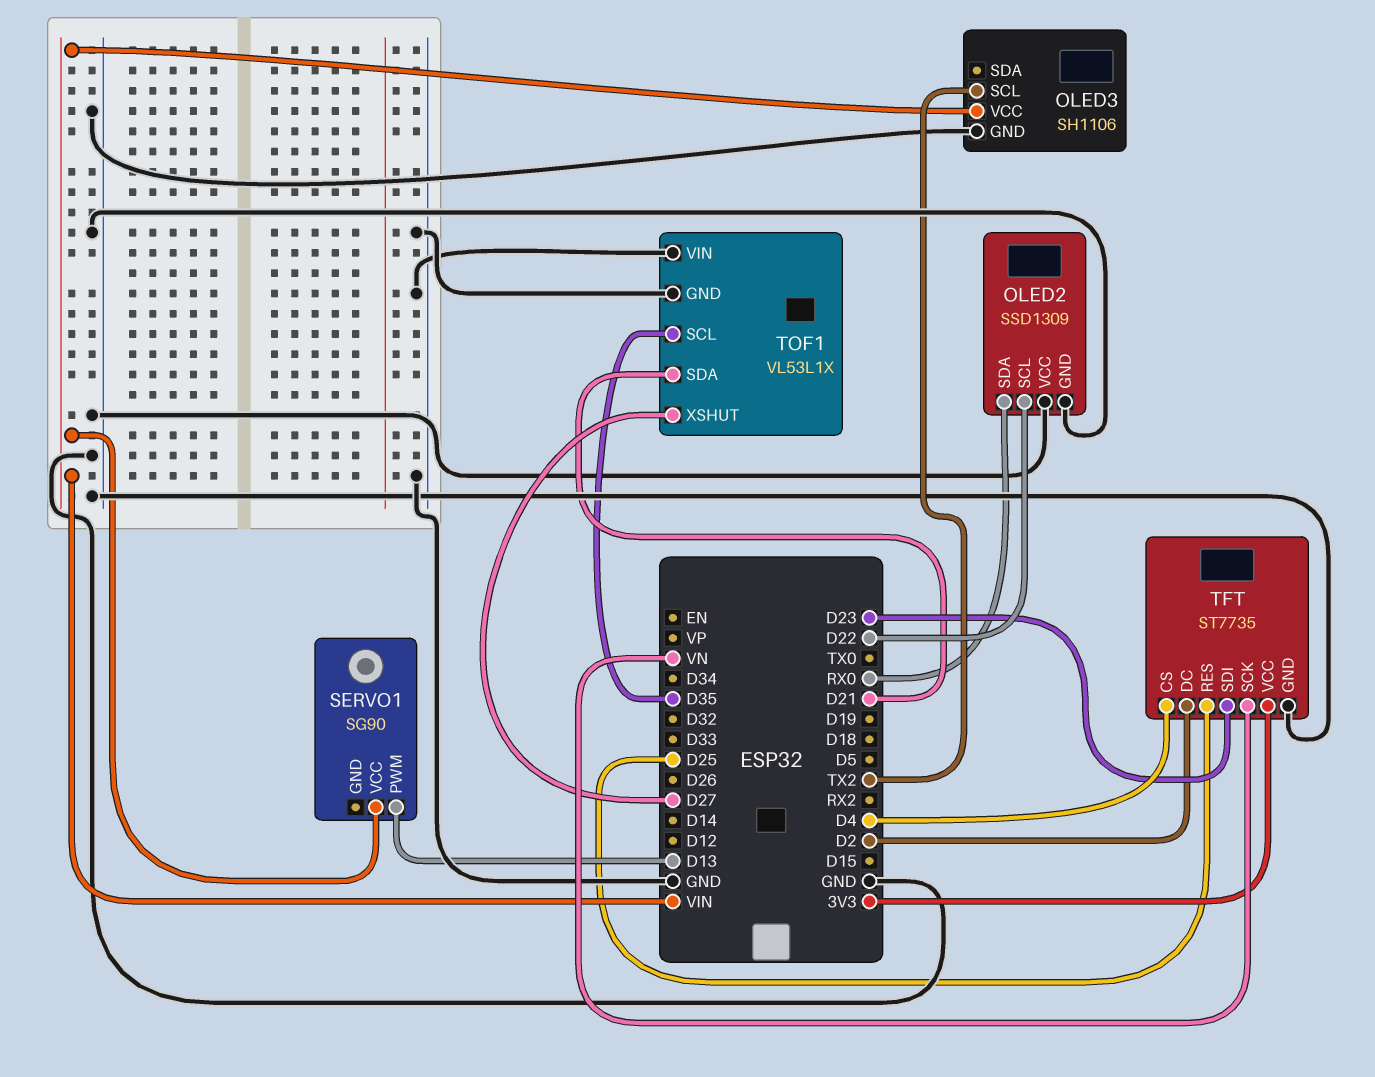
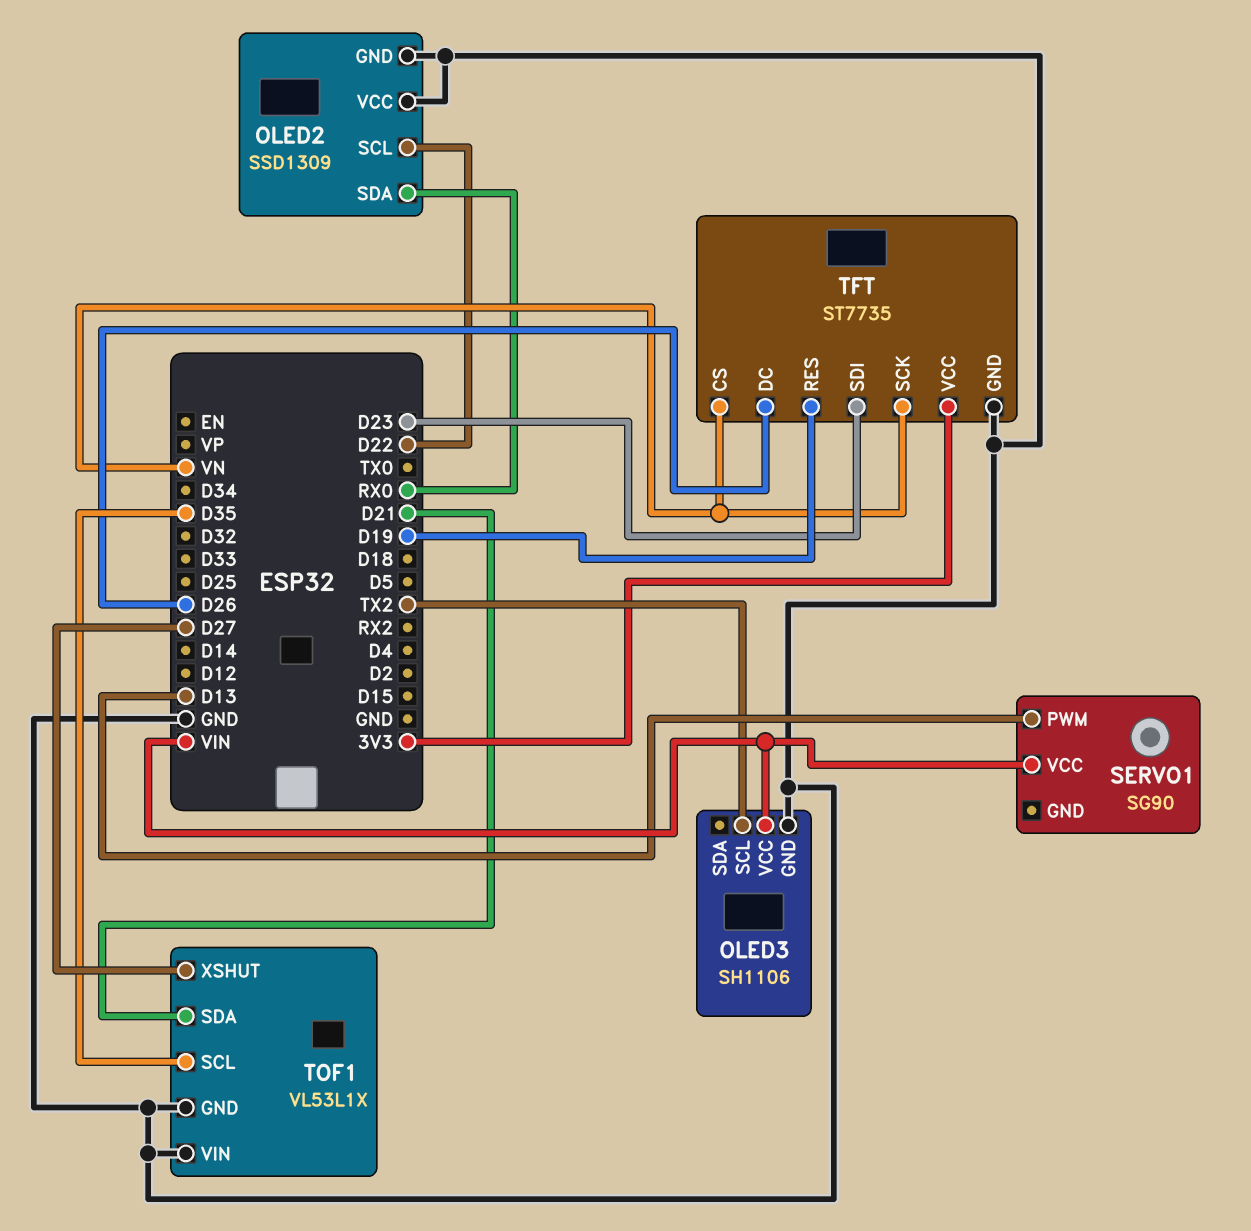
TFT pin CS: D4 -> VN
TFT pin DC: D2 -> D26
TFT pin RES: D25 -> D19

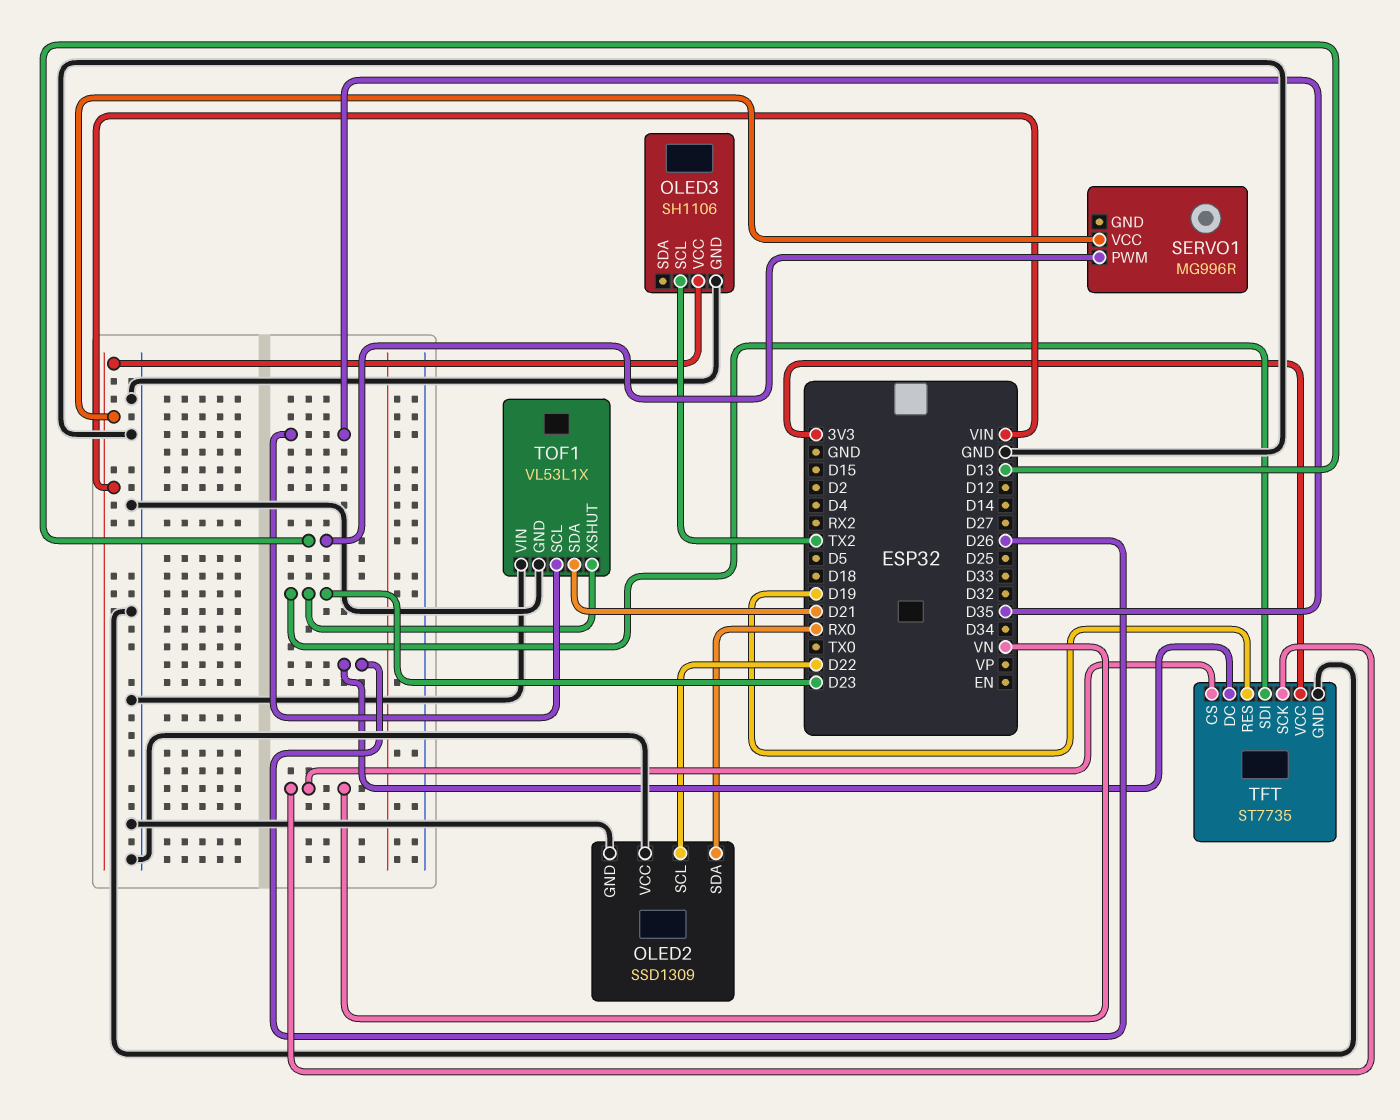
SERVO1: SG90 -> MG996R
TOF1 pin XSHUT: D27 -> D23

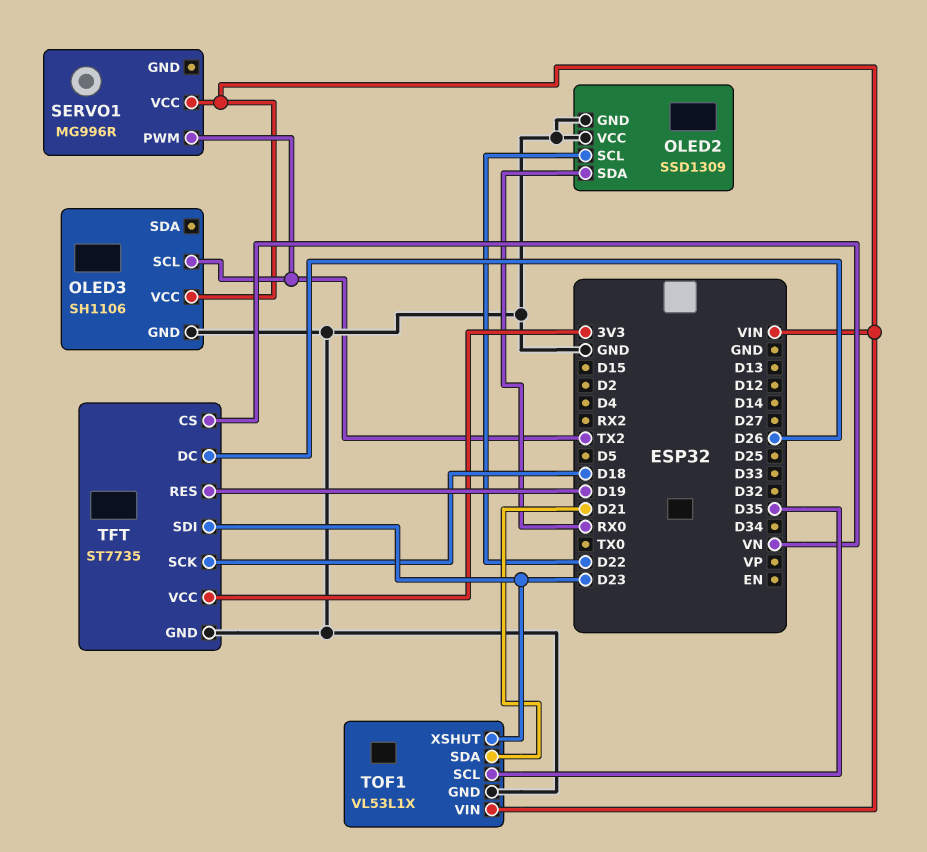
SERVO1 pin PWM: D13 -> TX2
TFT pin SCK: VN -> D18
TOF1 pin VIN: GND -> VIN

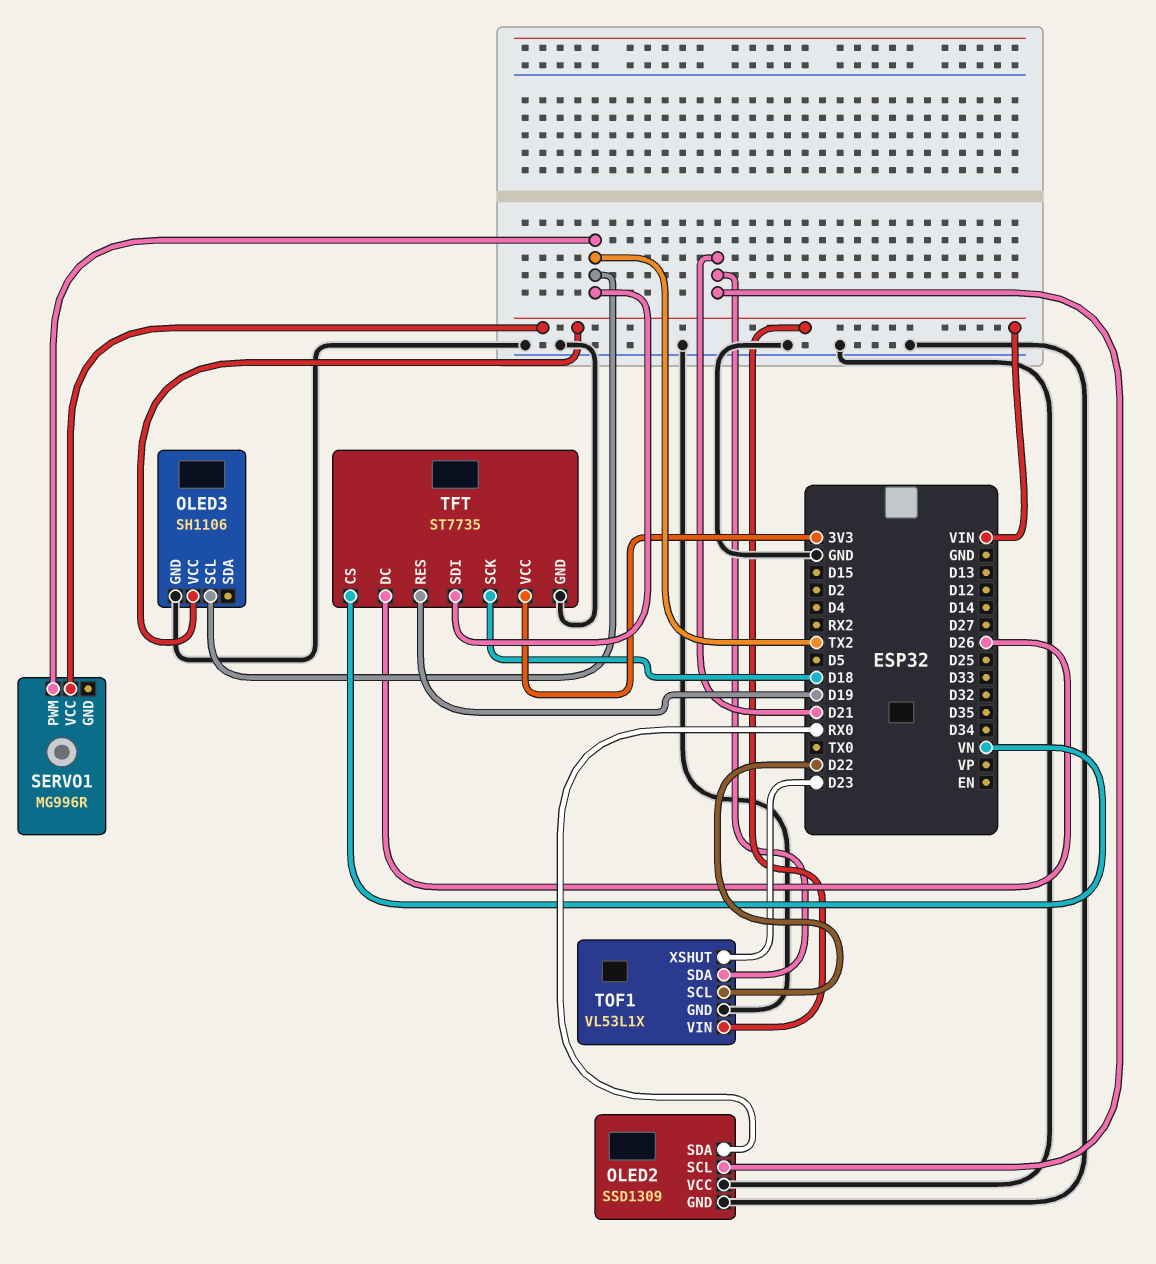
OLED2 pin SCL: D22 -> D21
TFT pin SDI: D23 -> TX2
TOF1 pin SCL: D35 -> D22

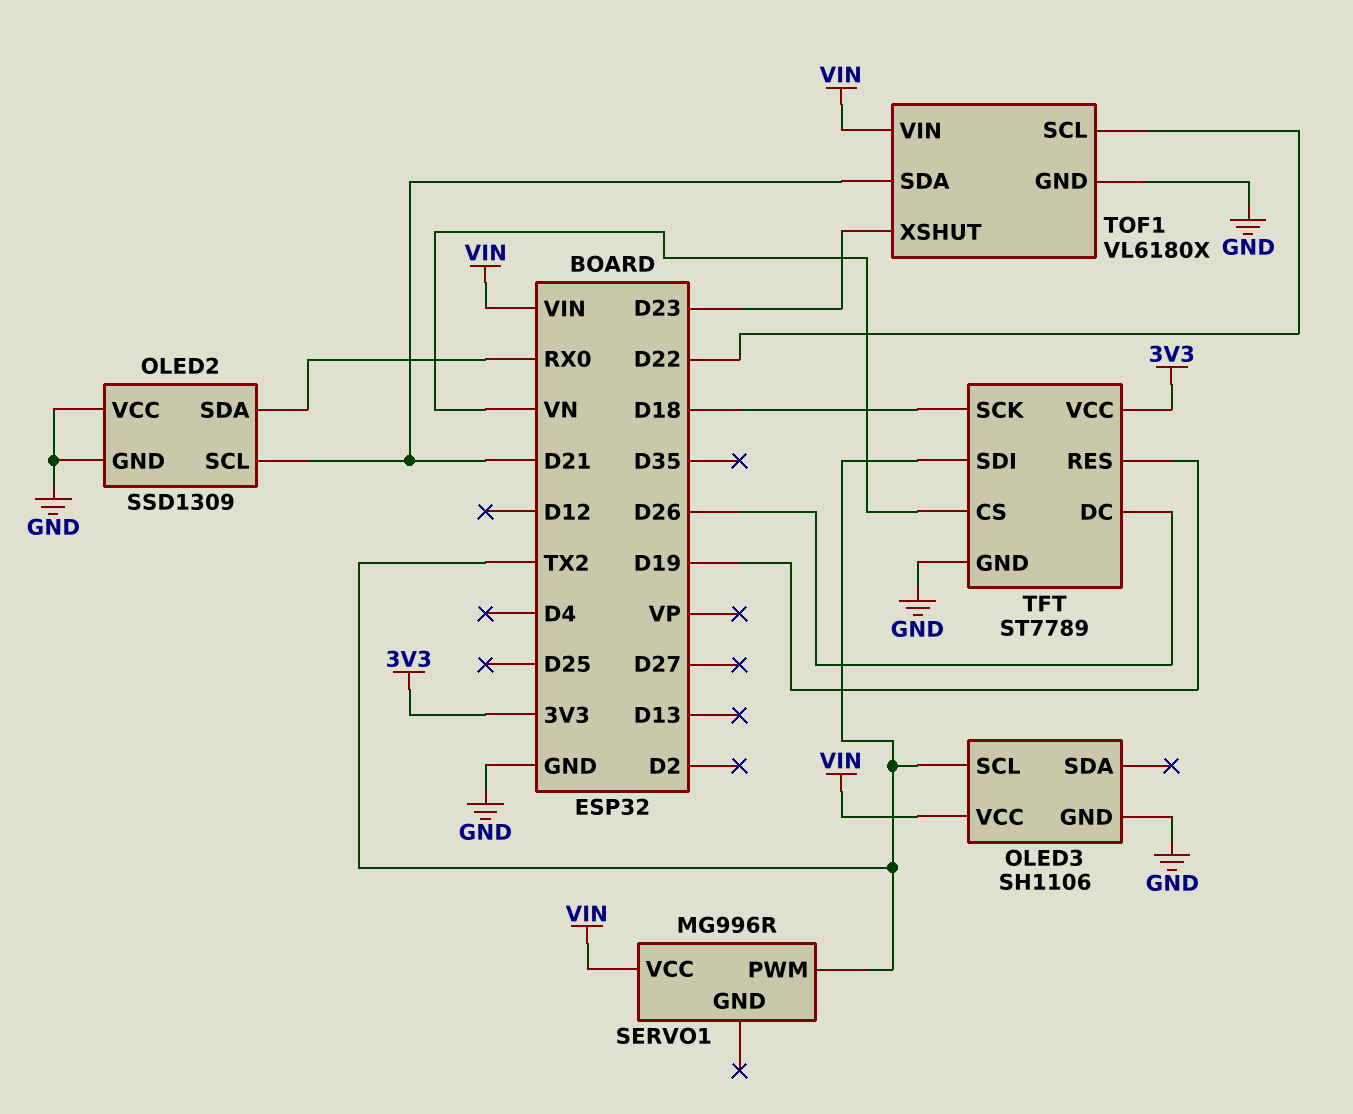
TFT: ST7735 -> ST7789
TOF1: VL53L1X -> VL6180X

